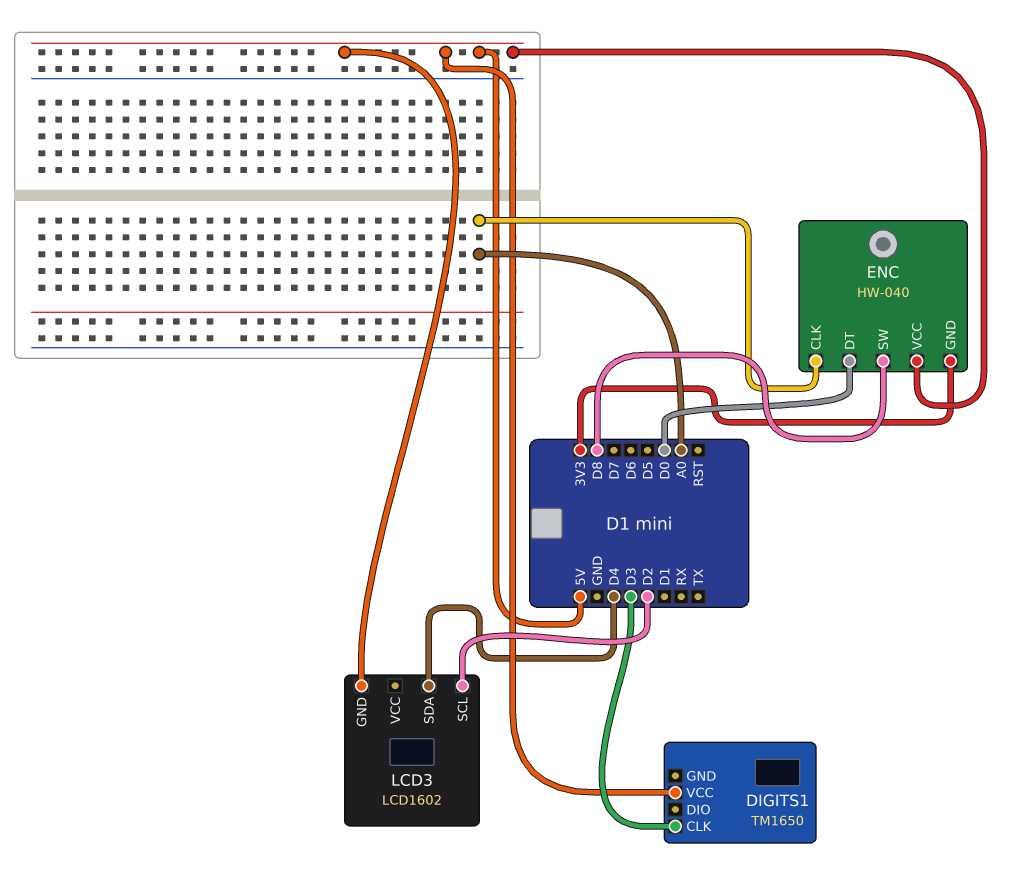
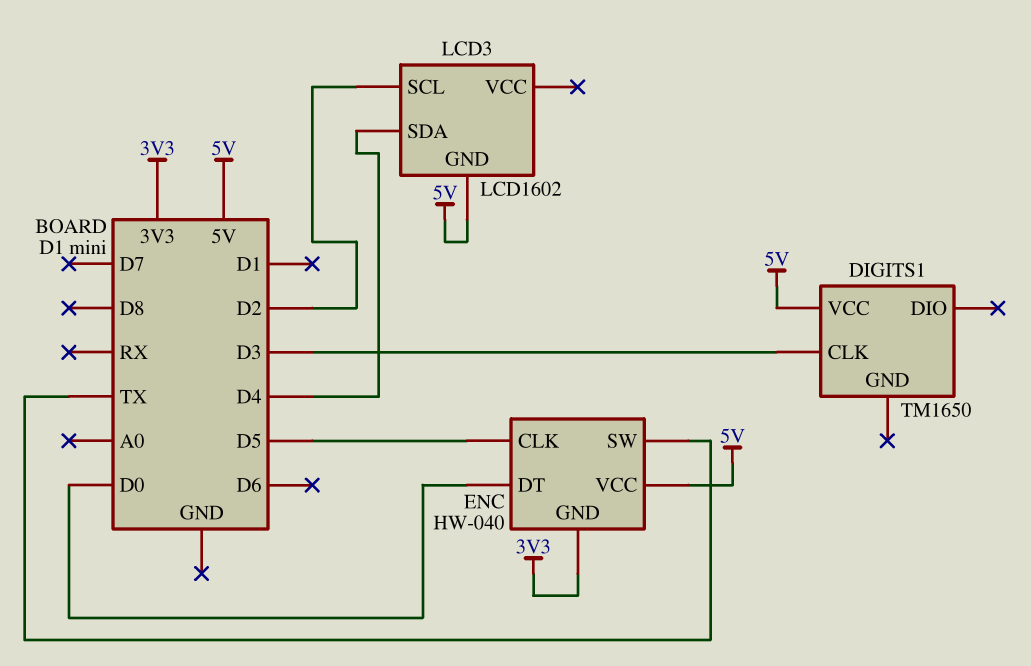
ENC pin CLK: A0 -> D5
ENC pin SW: D8 -> TX

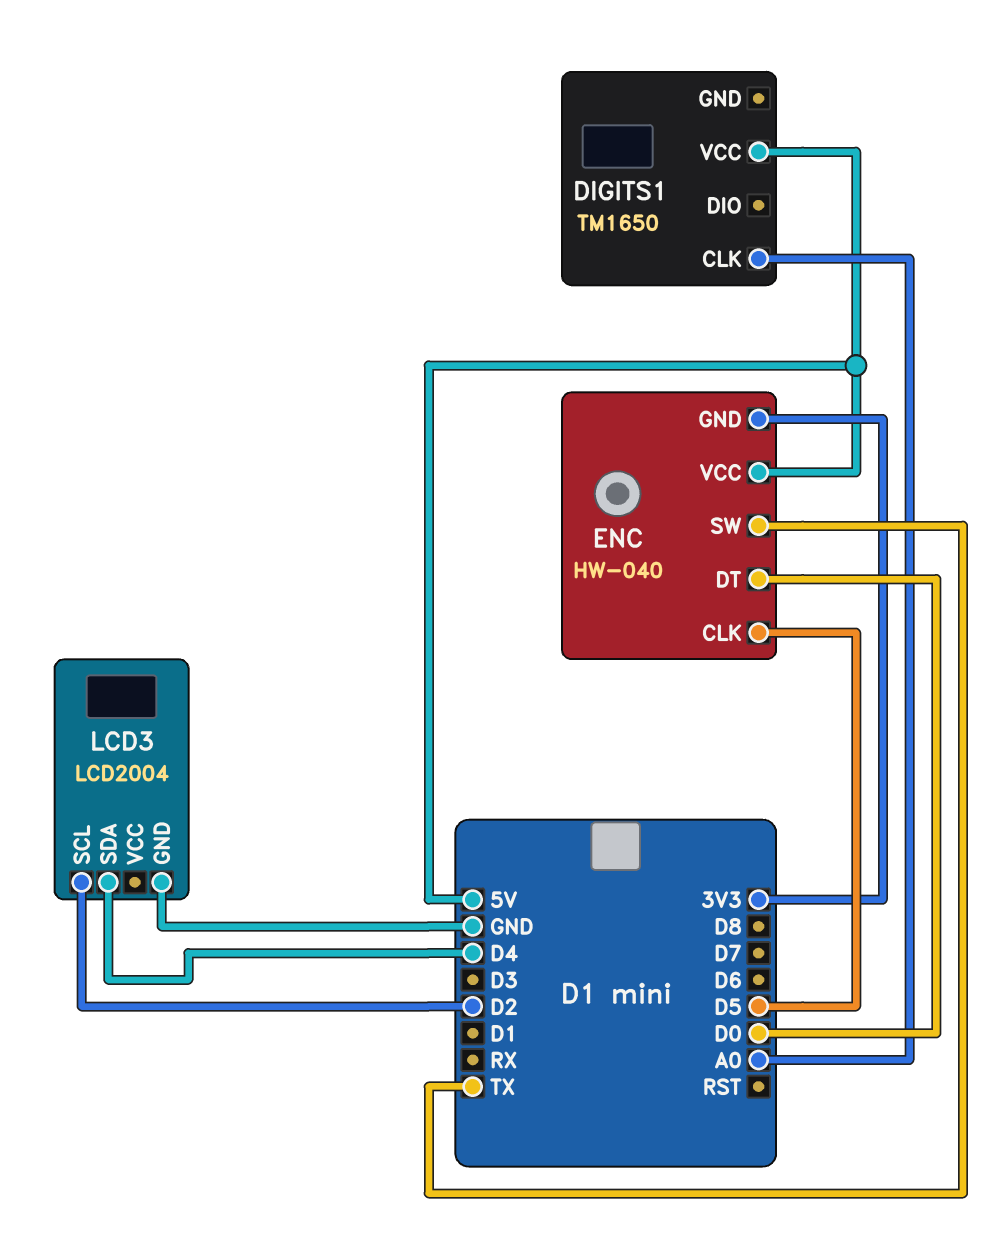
DIGITS1 pin CLK: D3 -> A0
LCD3: LCD1602 -> LCD2004
LCD3 pin GND: 5V -> GND

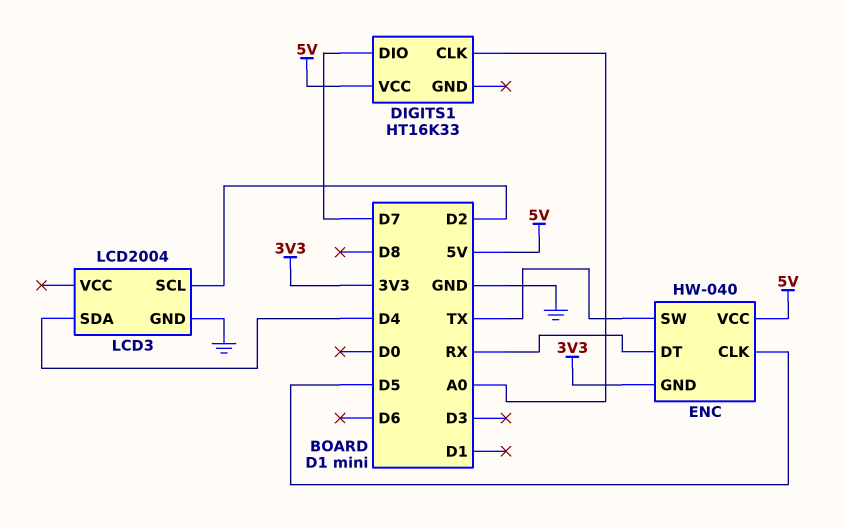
DIGITS1: TM1650 -> HT16K33
DIGITS1 pin DIO: none -> D7
ENC pin DT: D0 -> RX

